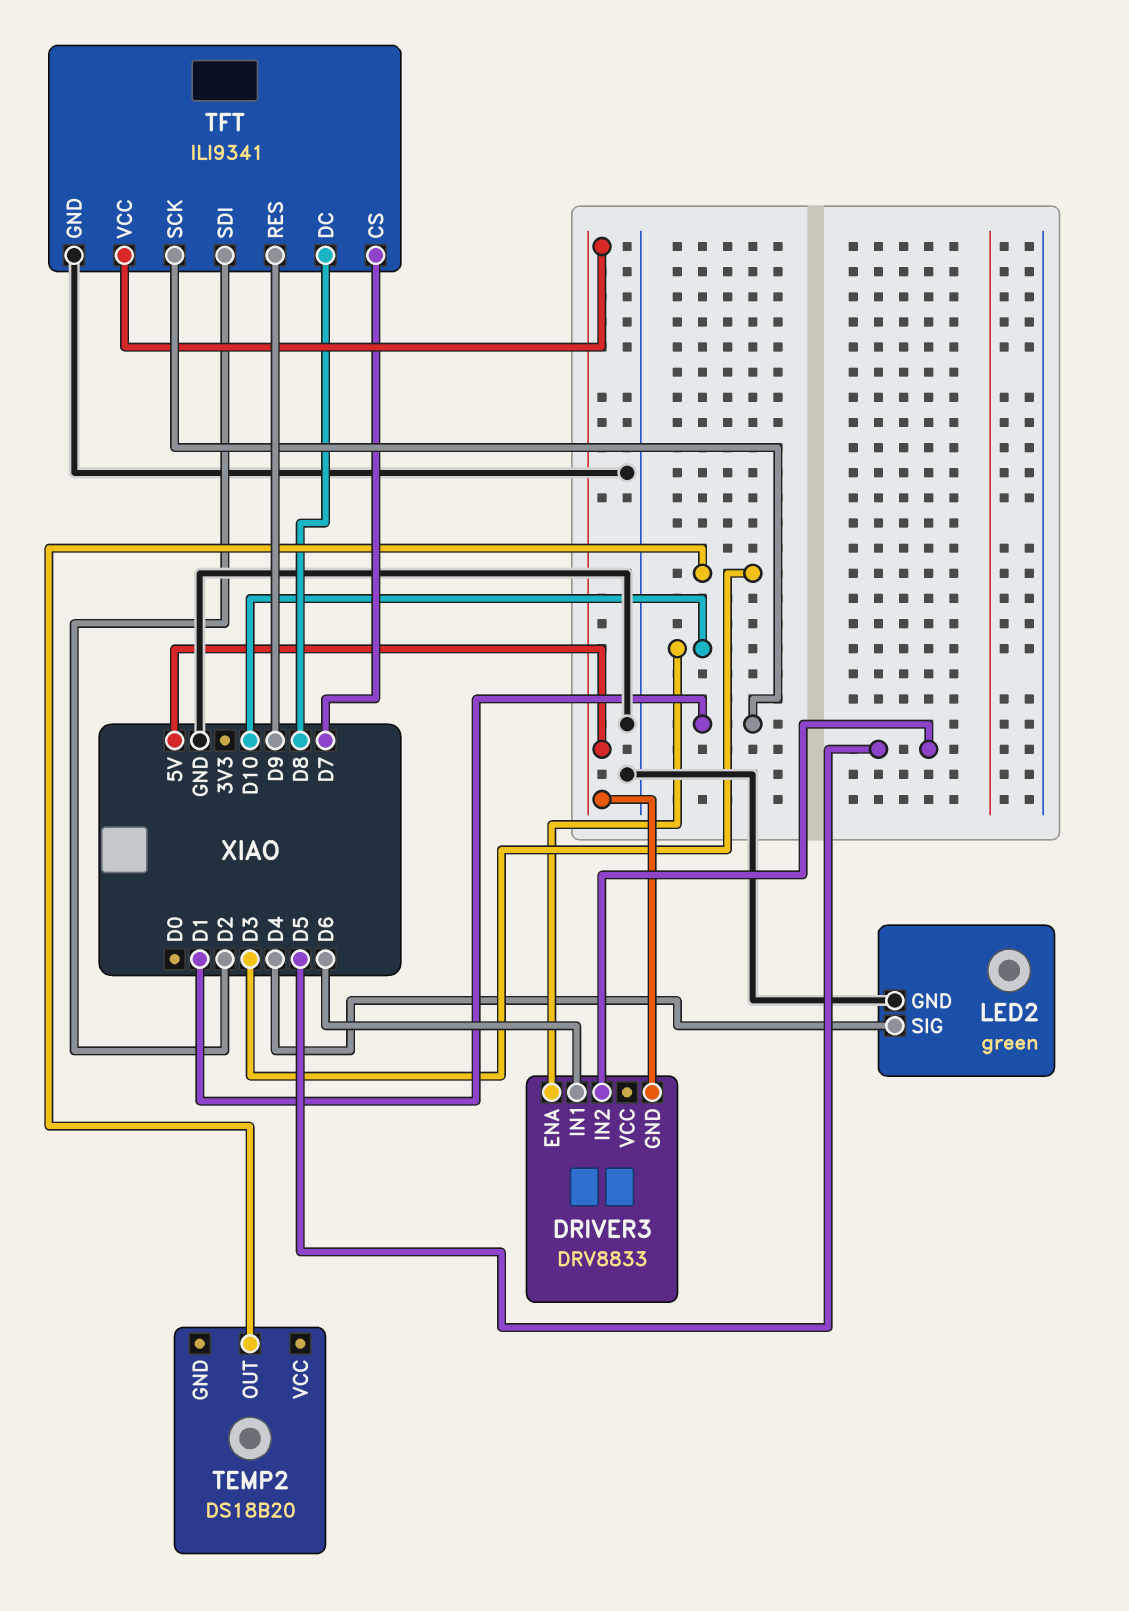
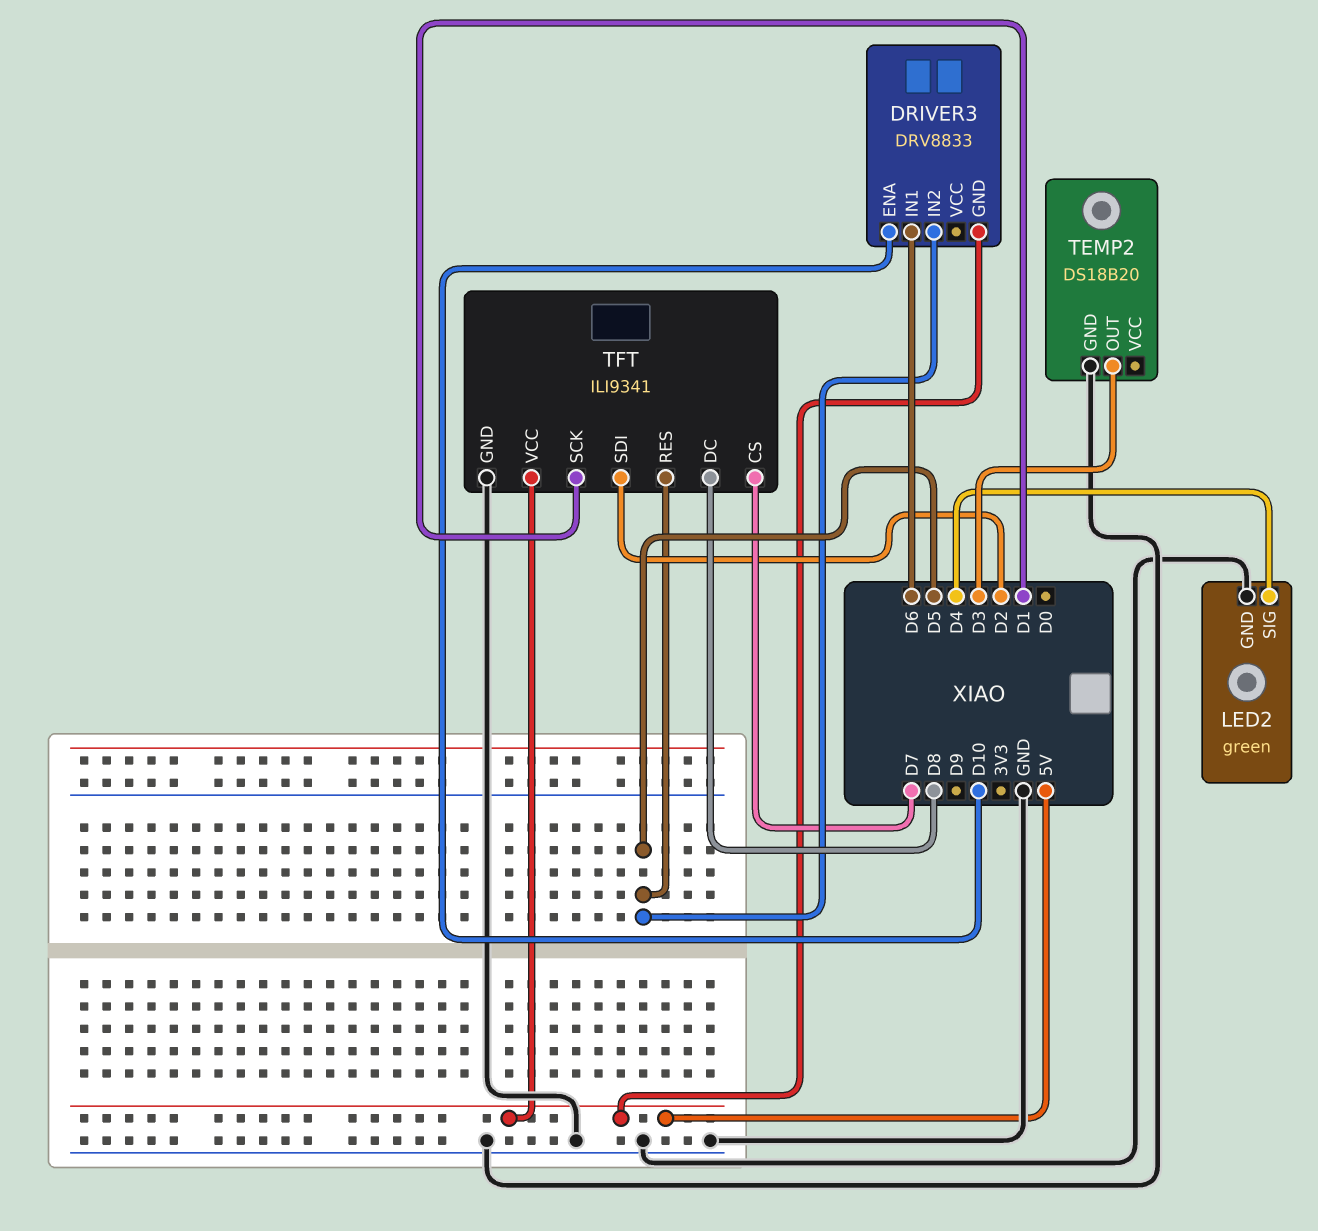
TEMP2 pin GND: none -> GND
TFT pin RES: D9 -> D5

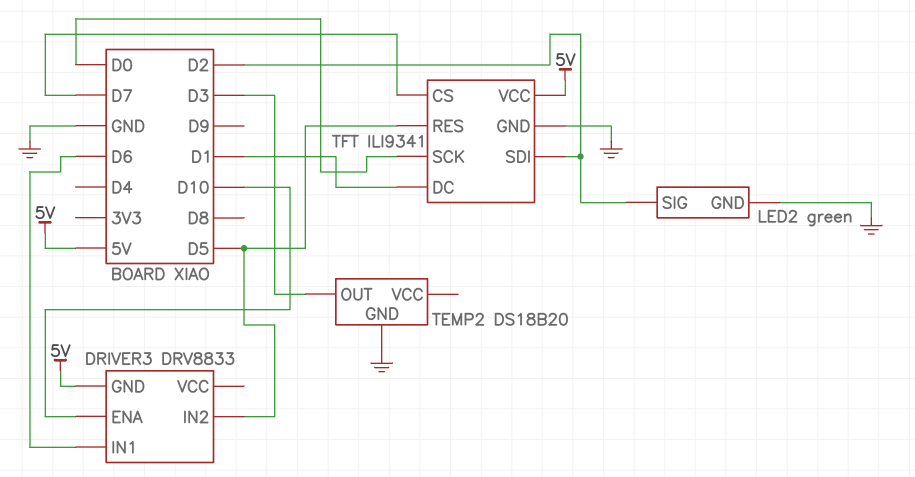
LED2 pin SIG: D4 -> D2
TFT pin DC: D8 -> D1
TFT pin SCK: D1 -> D0

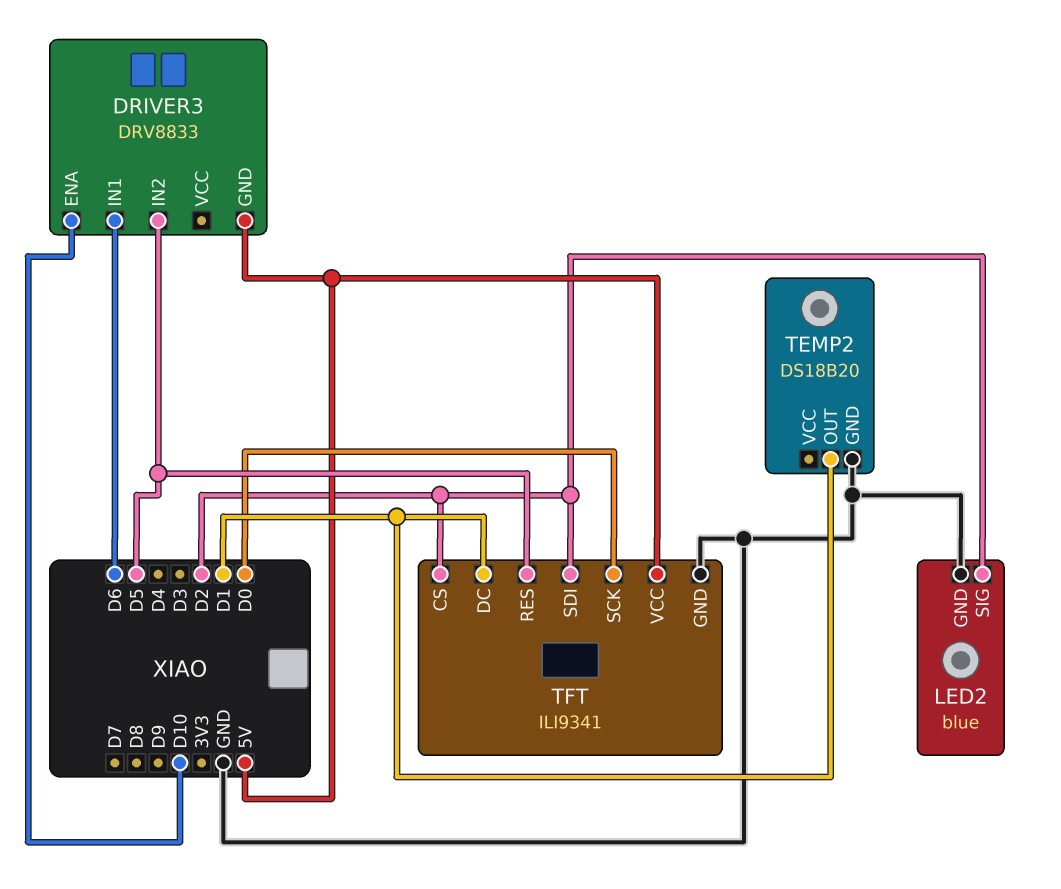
LED2: green -> blue
TEMP2 pin OUT: D3 -> D1
TFT pin CS: D7 -> D2

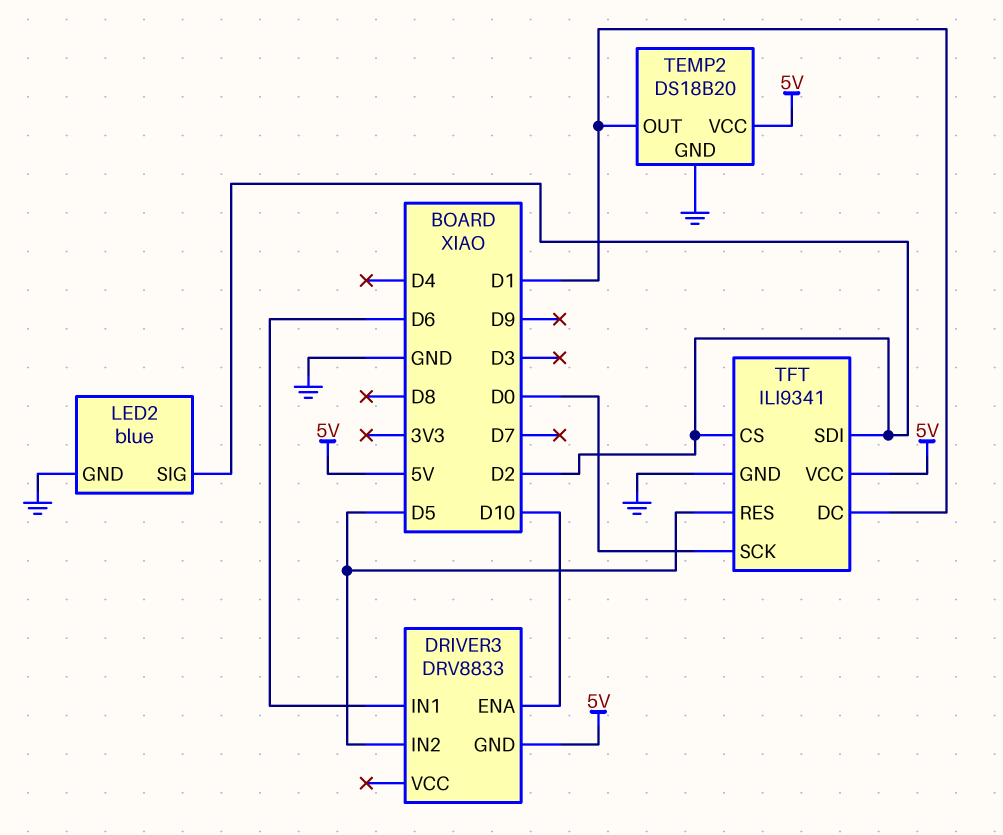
TEMP2 pin VCC: none -> 5V

